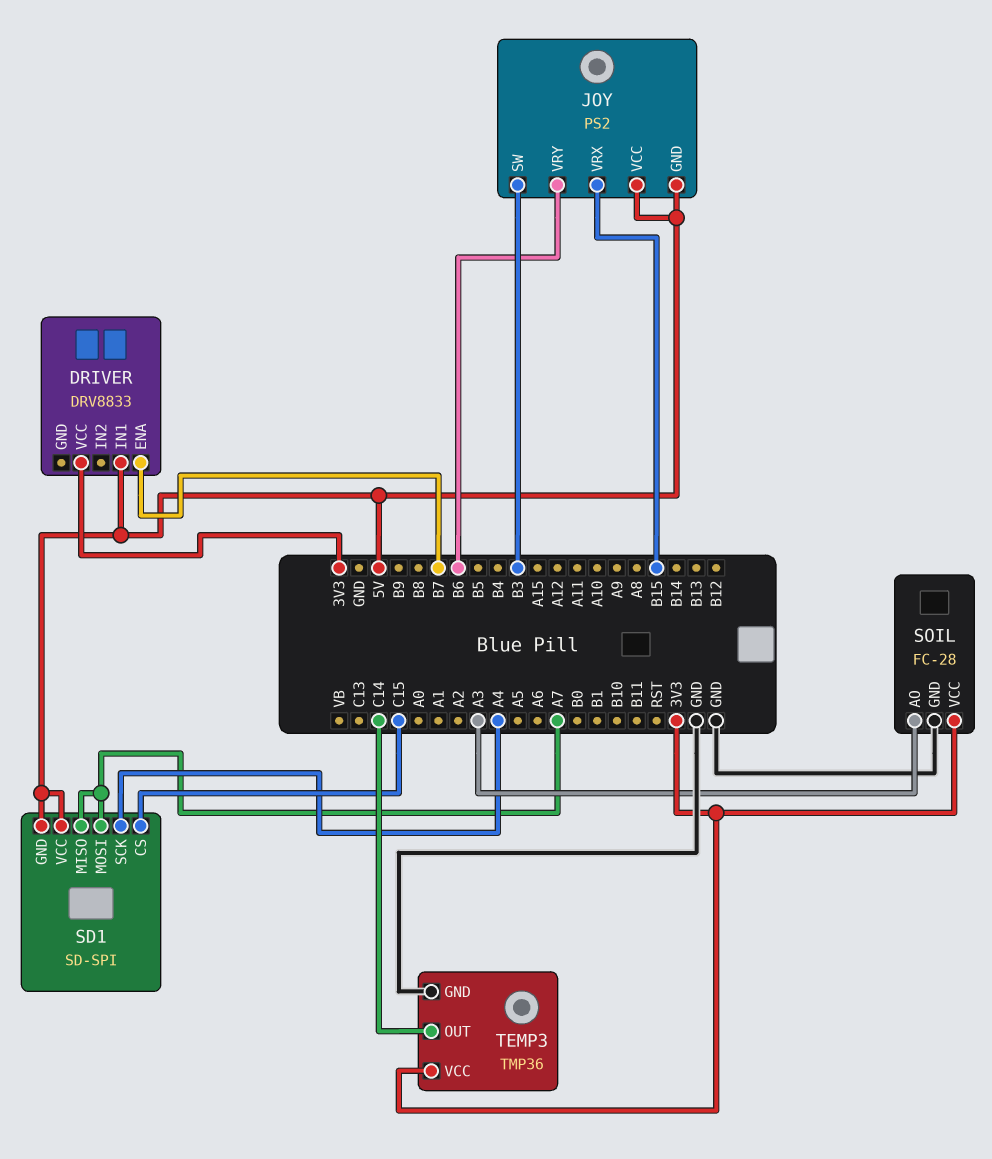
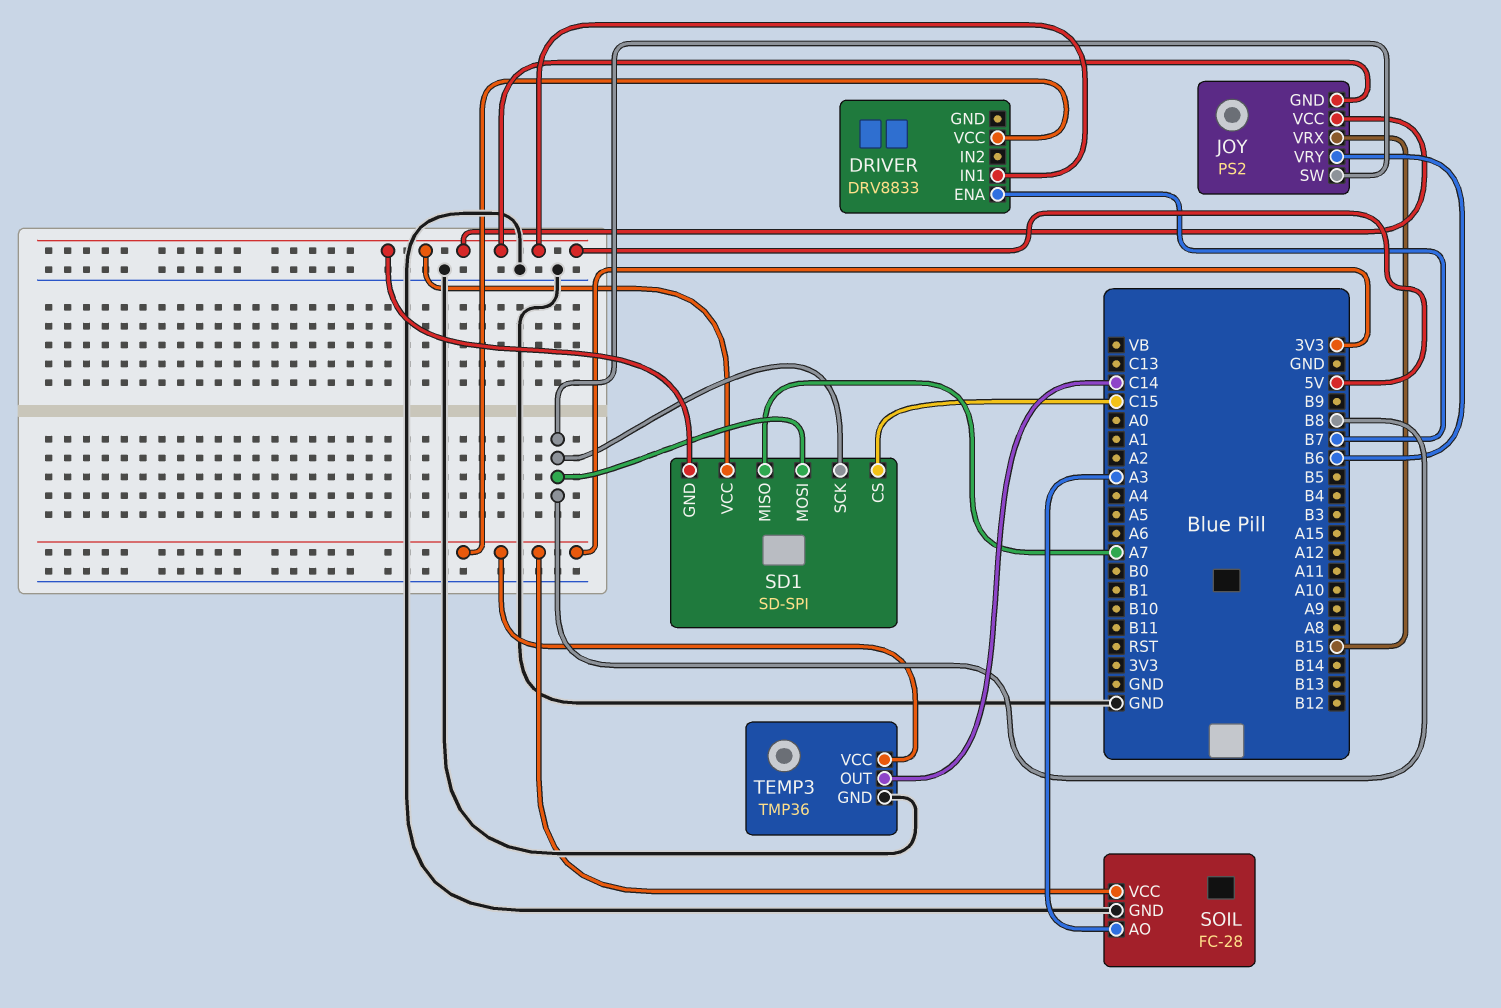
JOY pin SW: B3 -> B8
SD1 pin MOSI: A7 -> B8
SD1 pin SCK: A4 -> B8

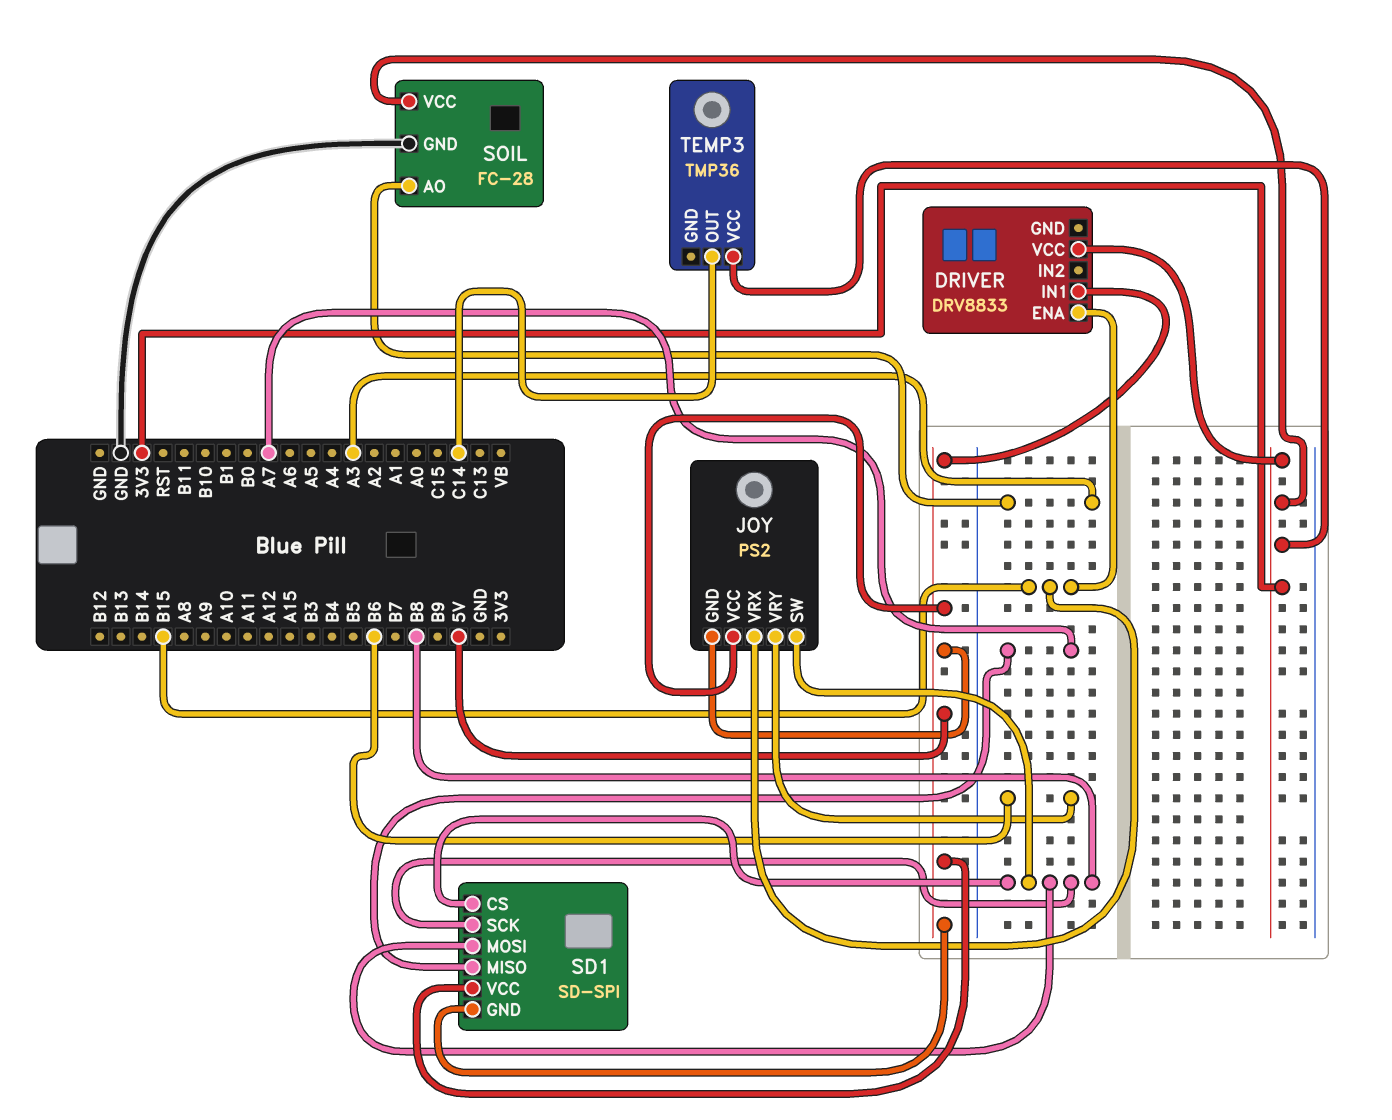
DRIVER pin ENA: B7 -> B15
SD1 pin CS: C15 -> B8
TEMP3 pin GND: GND -> none

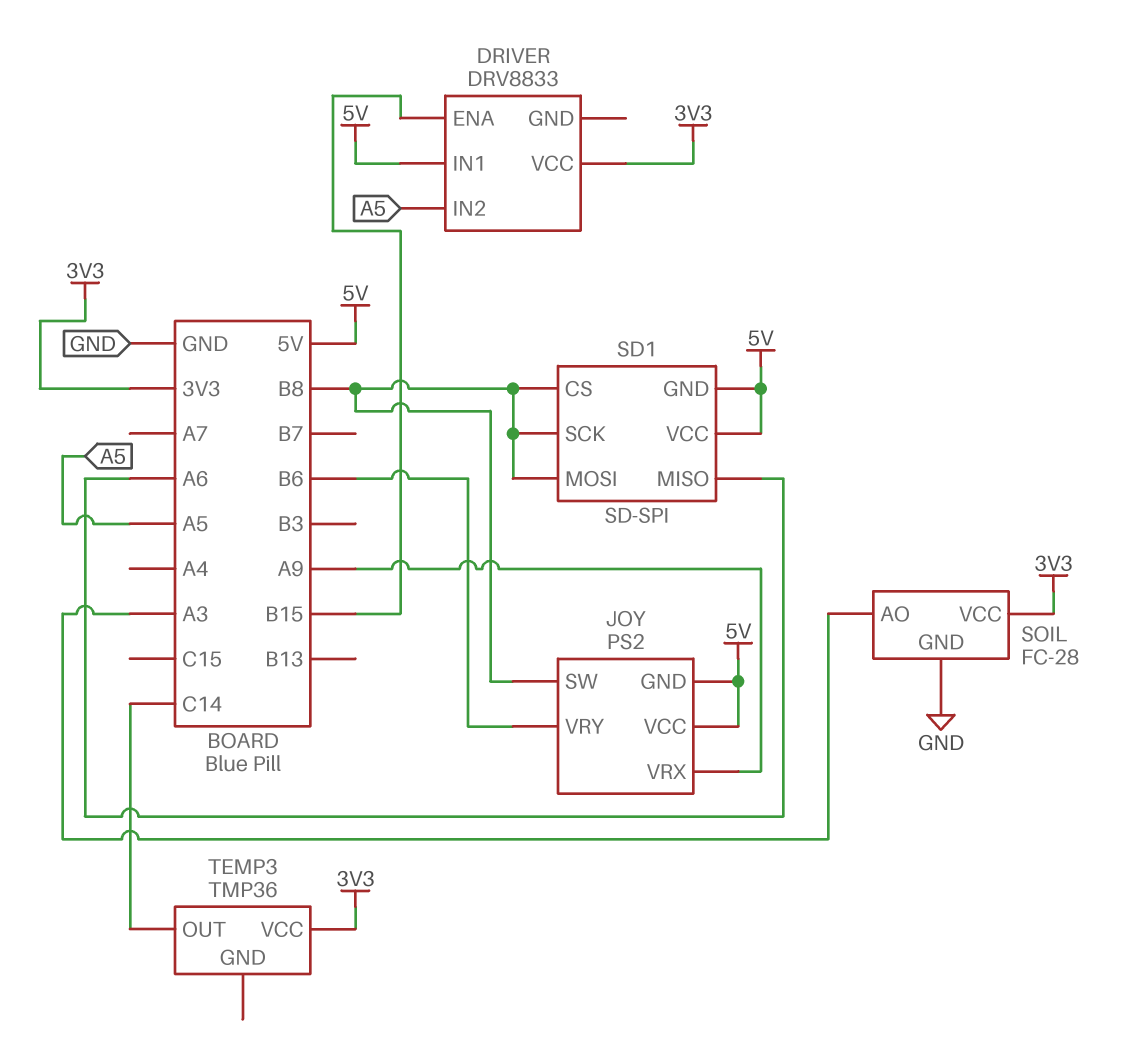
DRIVER pin IN2: none -> A5
JOY pin VRX: B15 -> A9
SD1 pin MISO: A7 -> A6

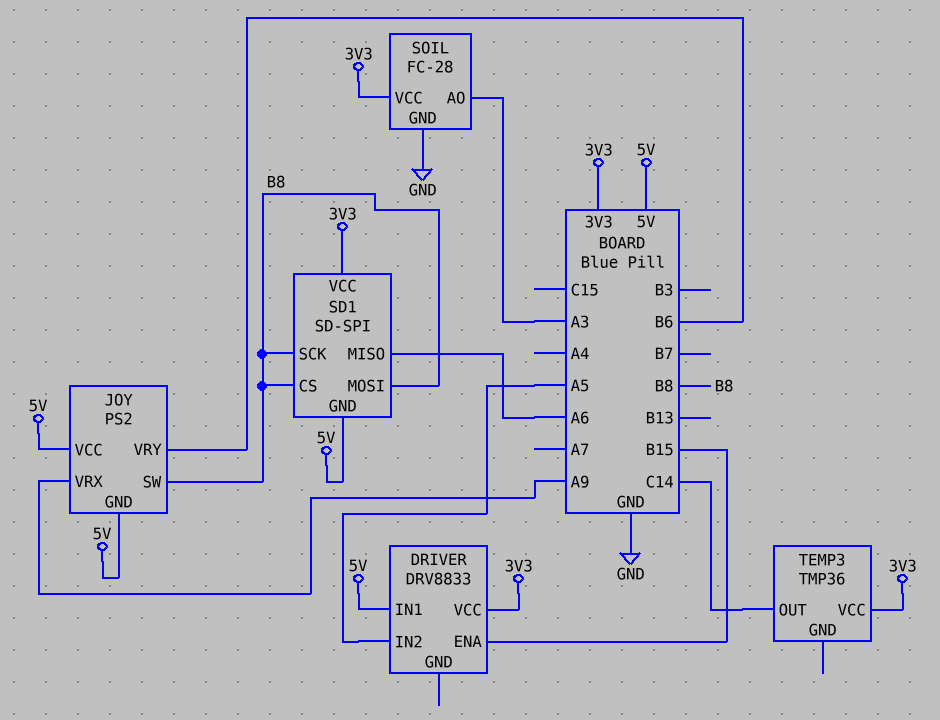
SD1 pin VCC: 5V -> 3V3

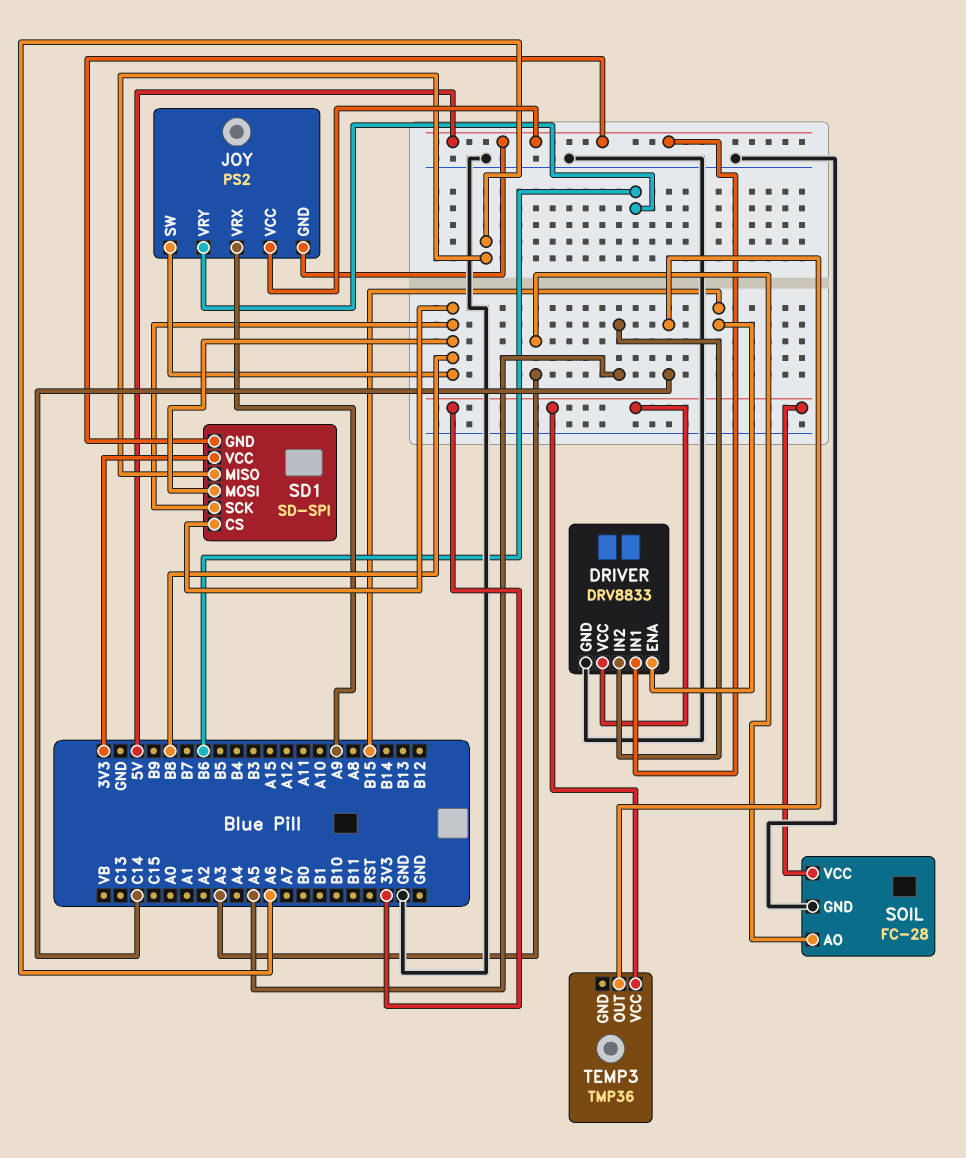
DRIVER pin GND: none -> GND

